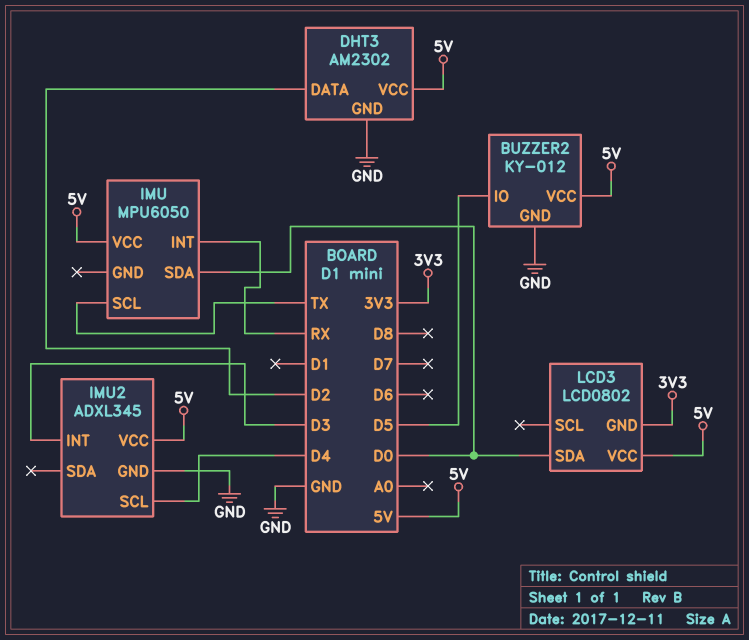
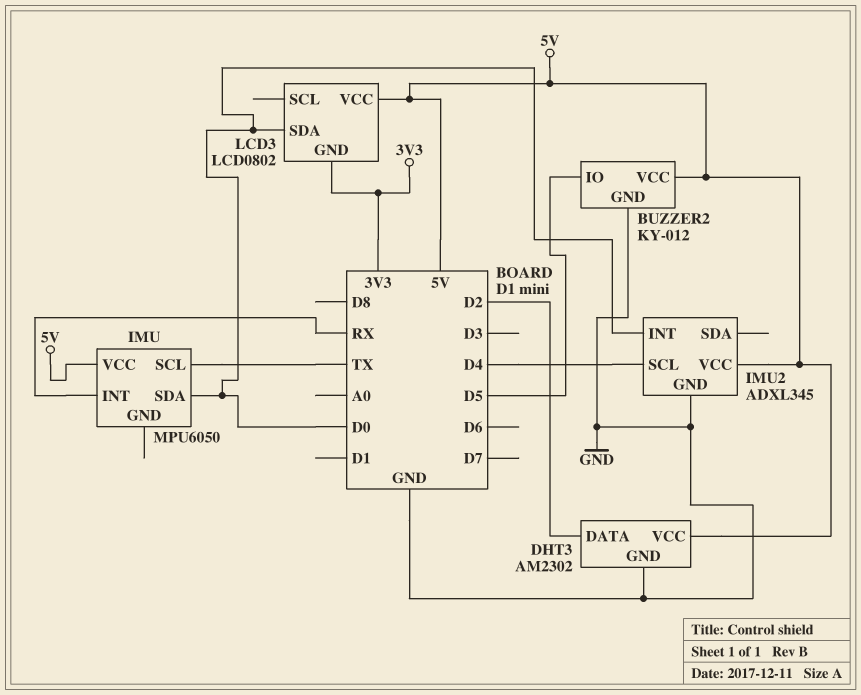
IMU2 pin INT: D3 -> D0

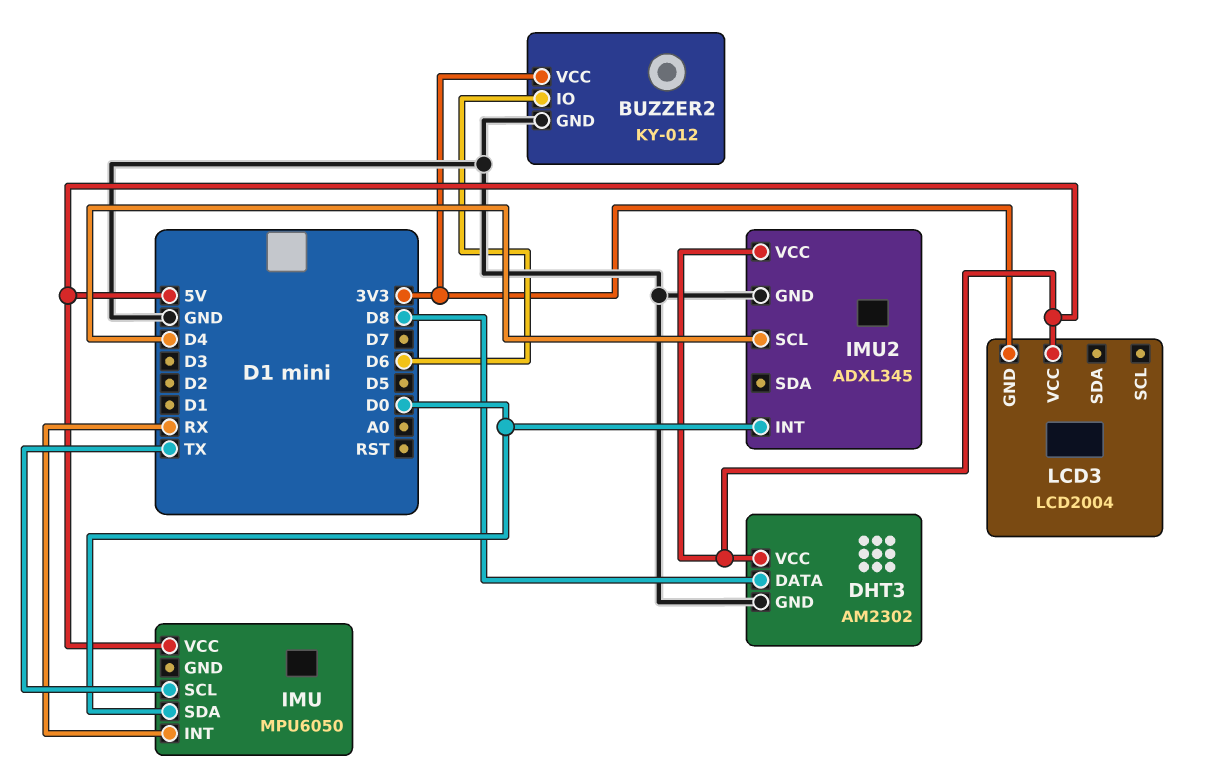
BUZZER2 pin IO: D5 -> D6
BUZZER2 pin VCC: 5V -> 3V3
DHT3 pin DATA: D2 -> D8
LCD3: LCD0802 -> LCD2004
LCD3 pin SDA: D0 -> none

